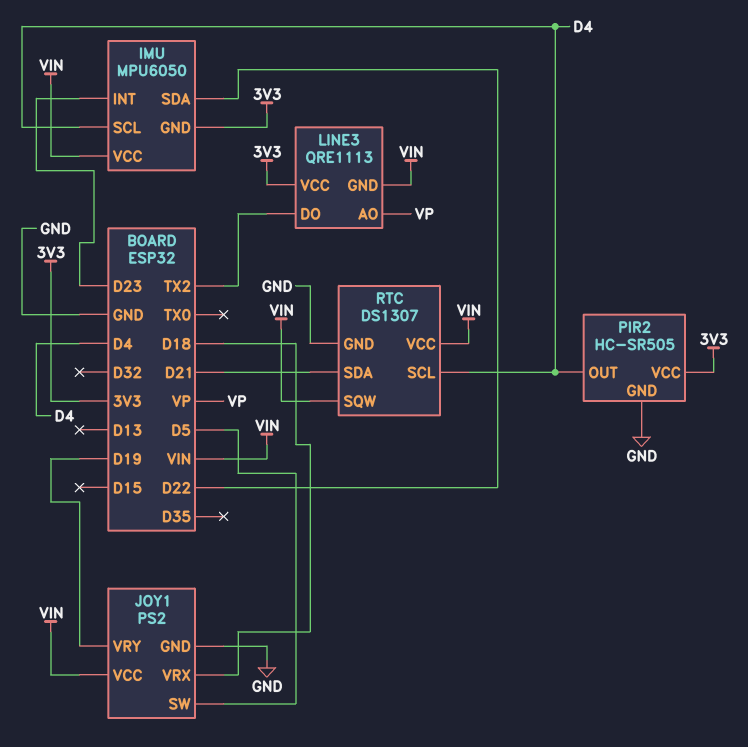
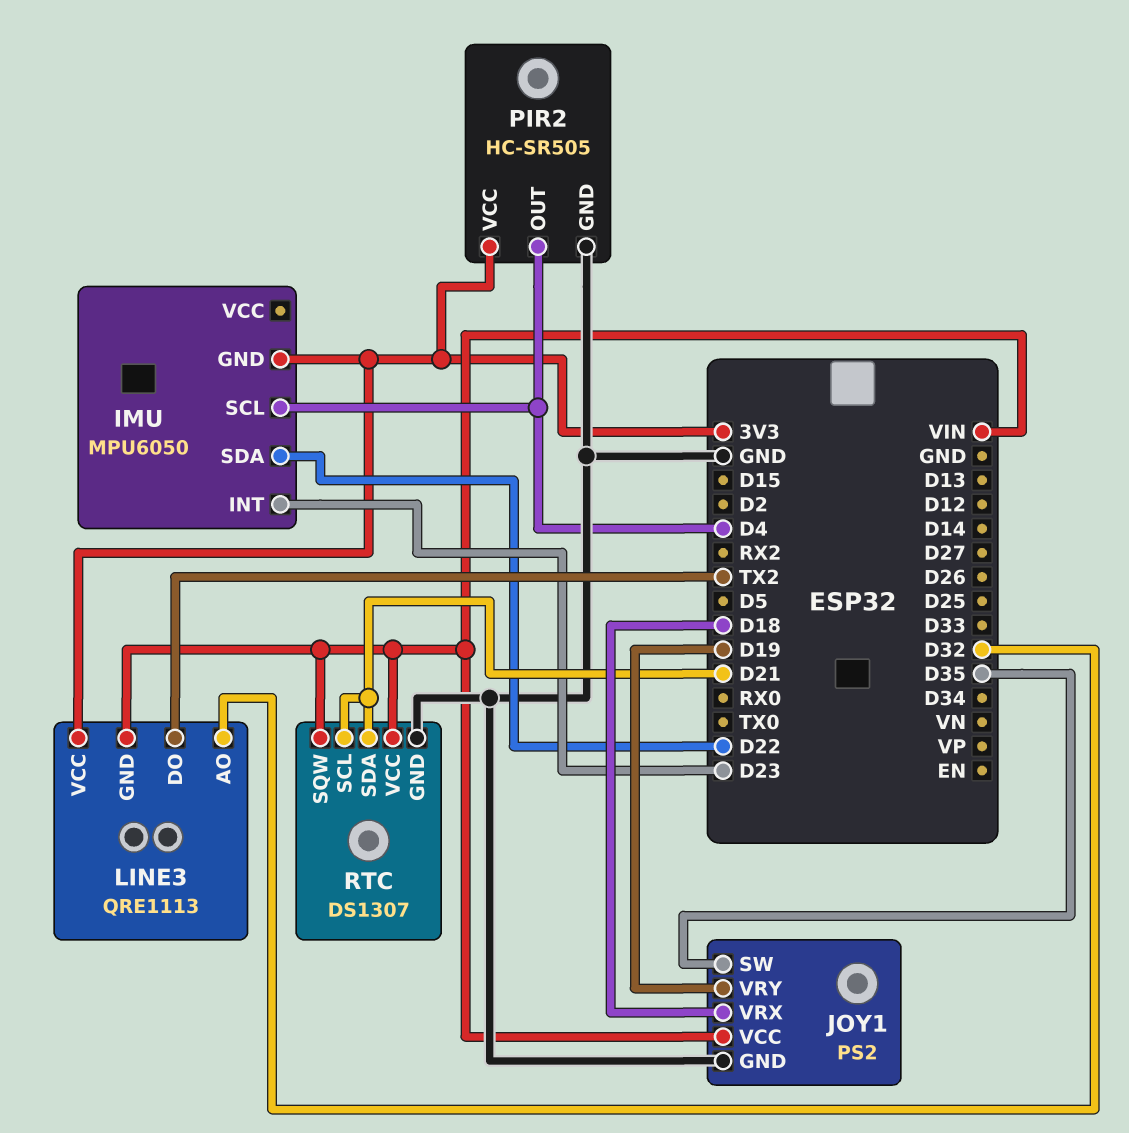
IMU pin VCC: VIN -> none
JOY1 pin SW: D5 -> D35
LINE3 pin AO: VP -> D32
RTC pin SCL: D4 -> D21

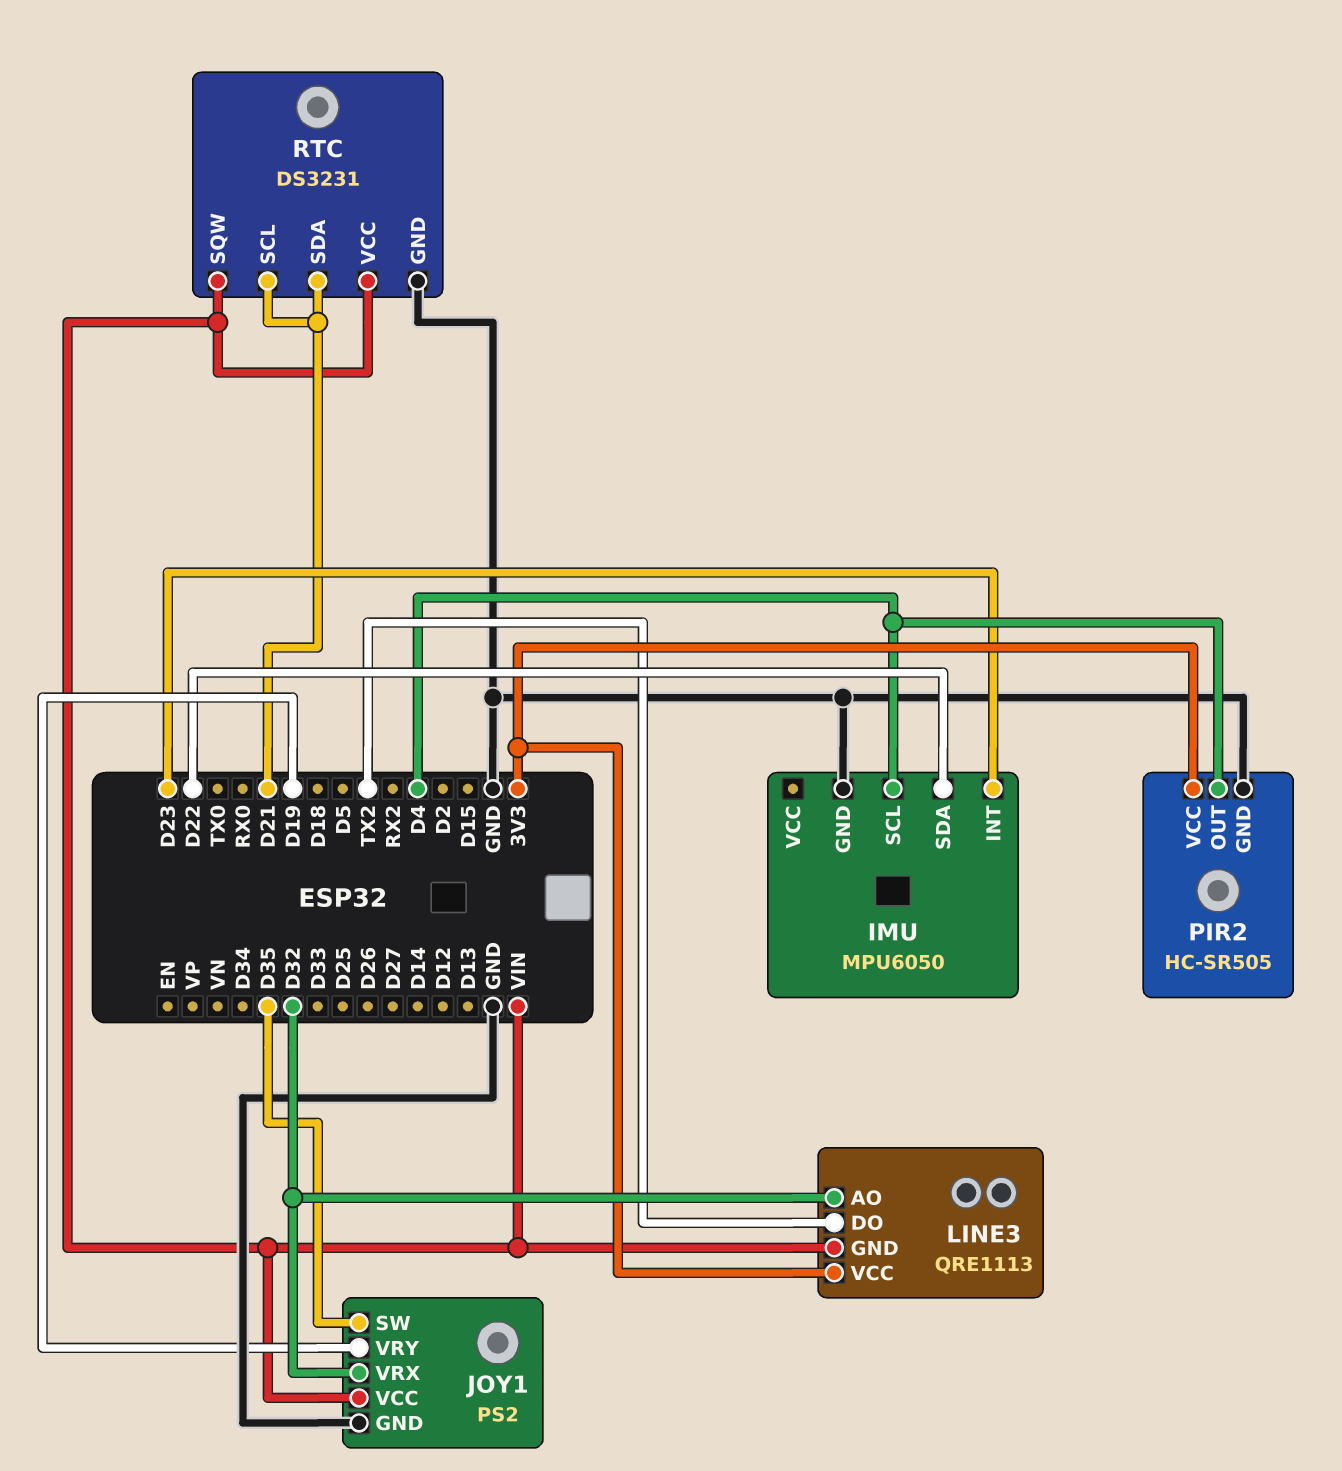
IMU pin GND: 3V3 -> GND
JOY1 pin VRX: D18 -> D32
RTC: DS1307 -> DS3231

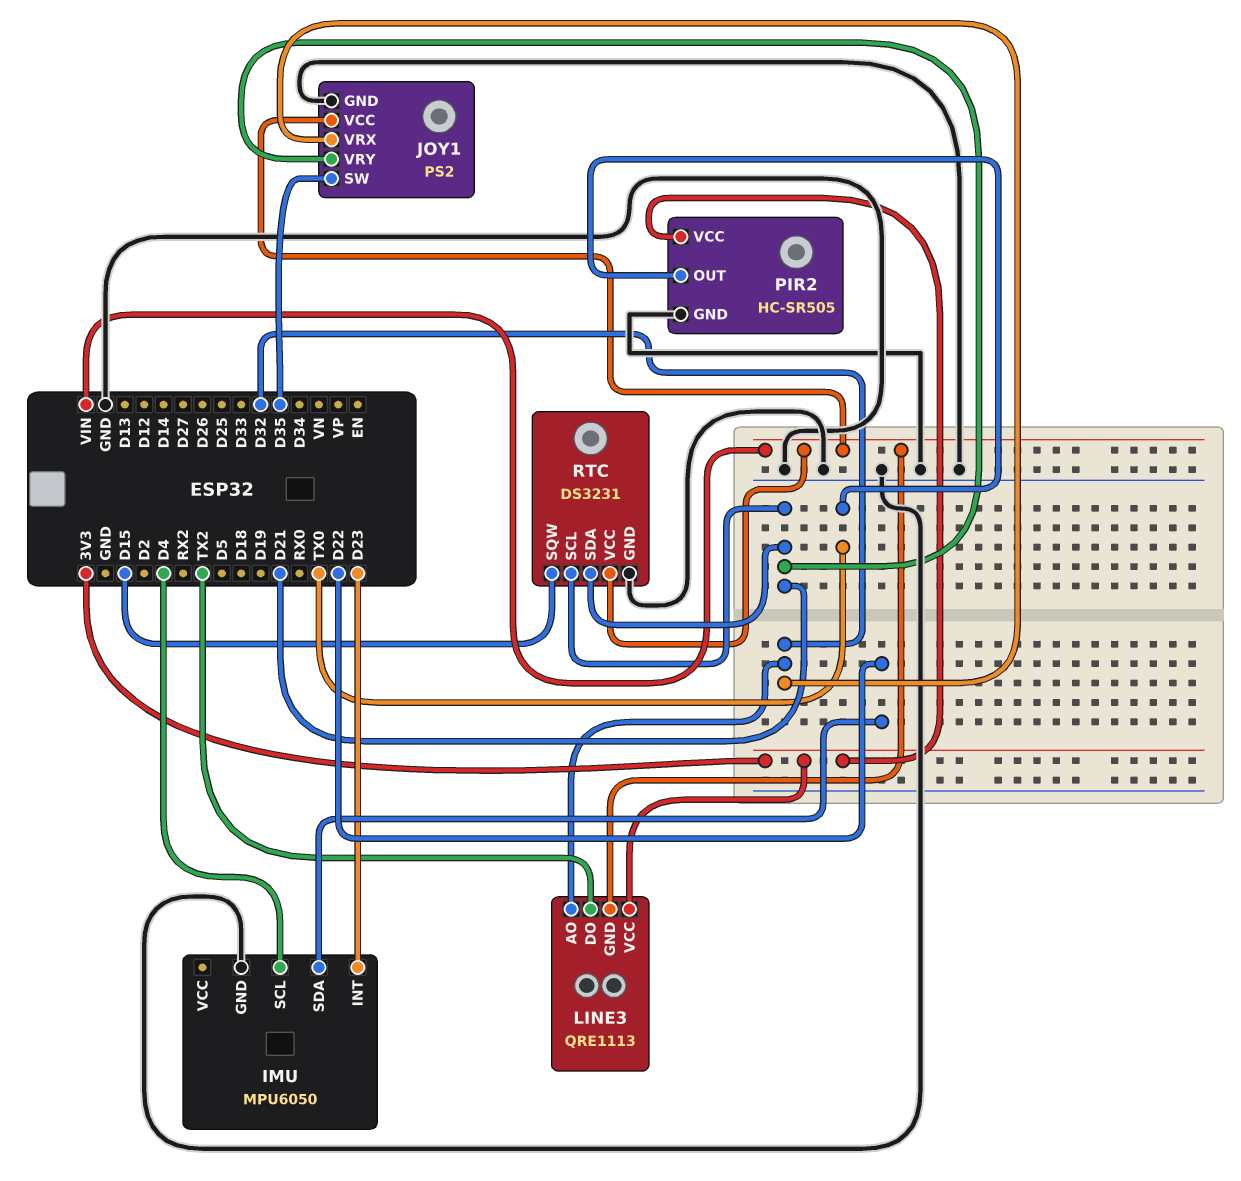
JOY1 pin VRY: D19 -> D21
PIR2 pin OUT: D4 -> TX0
RTC pin SQW: VIN -> D15

